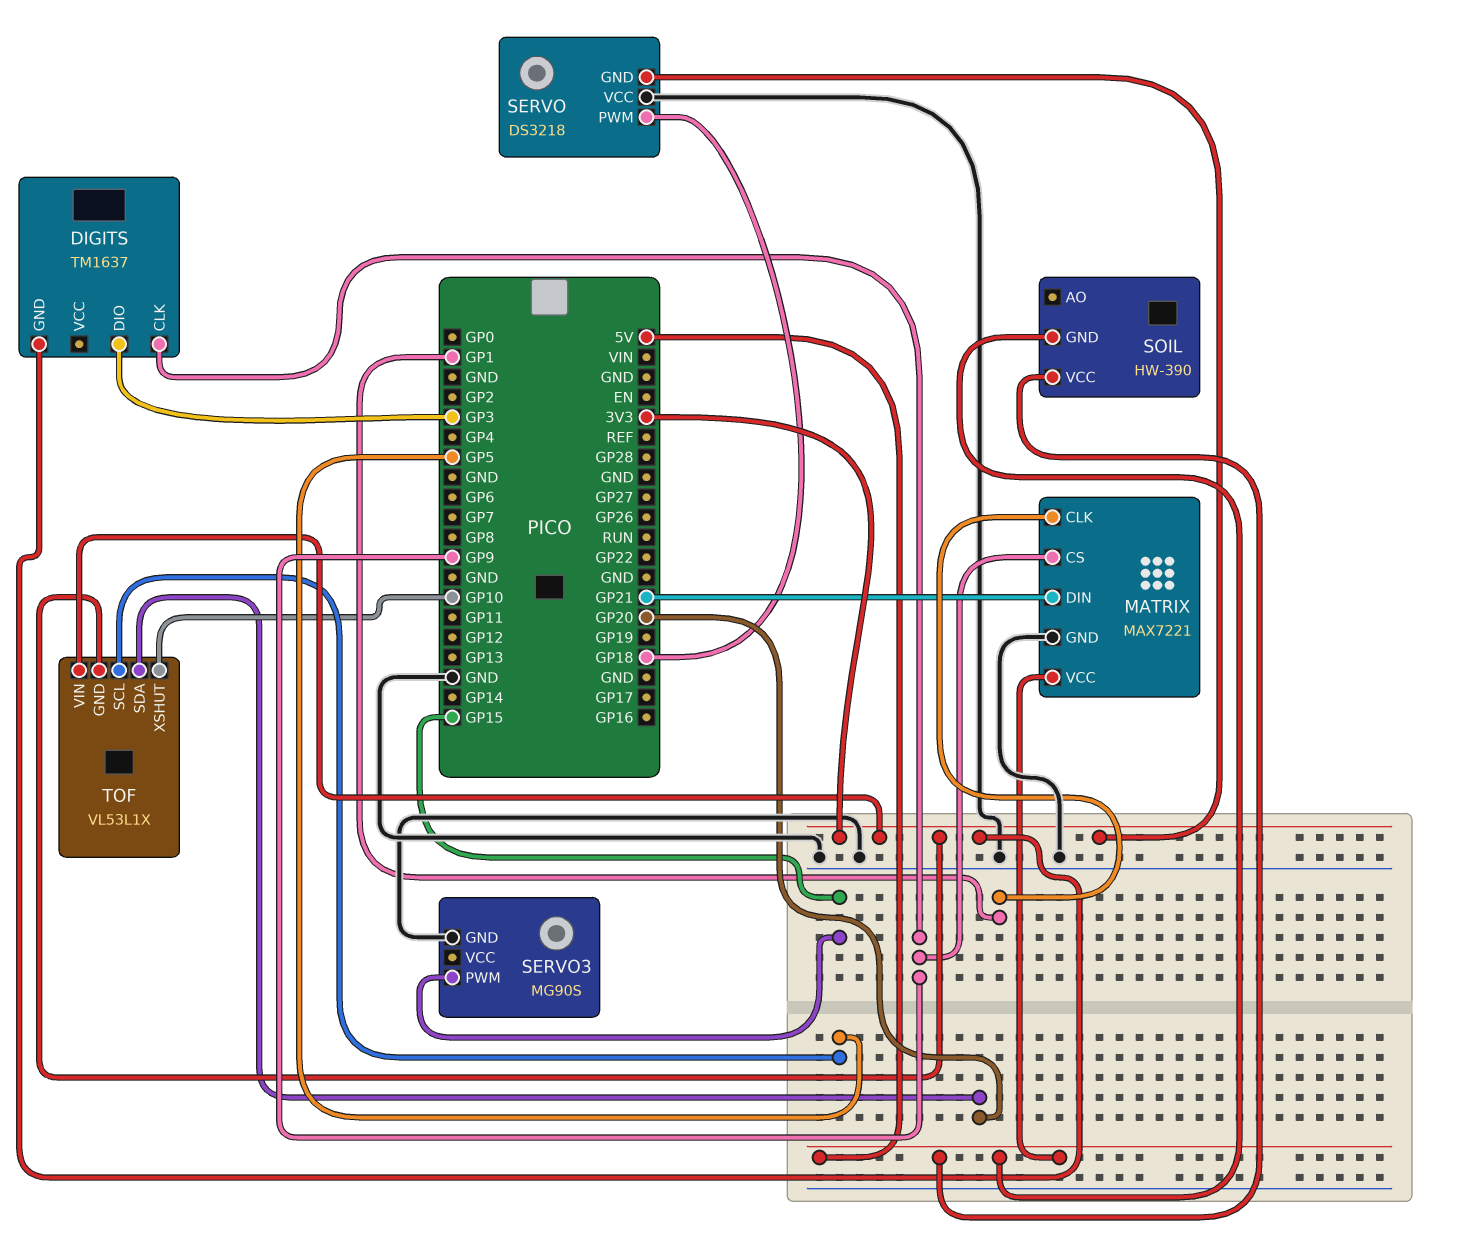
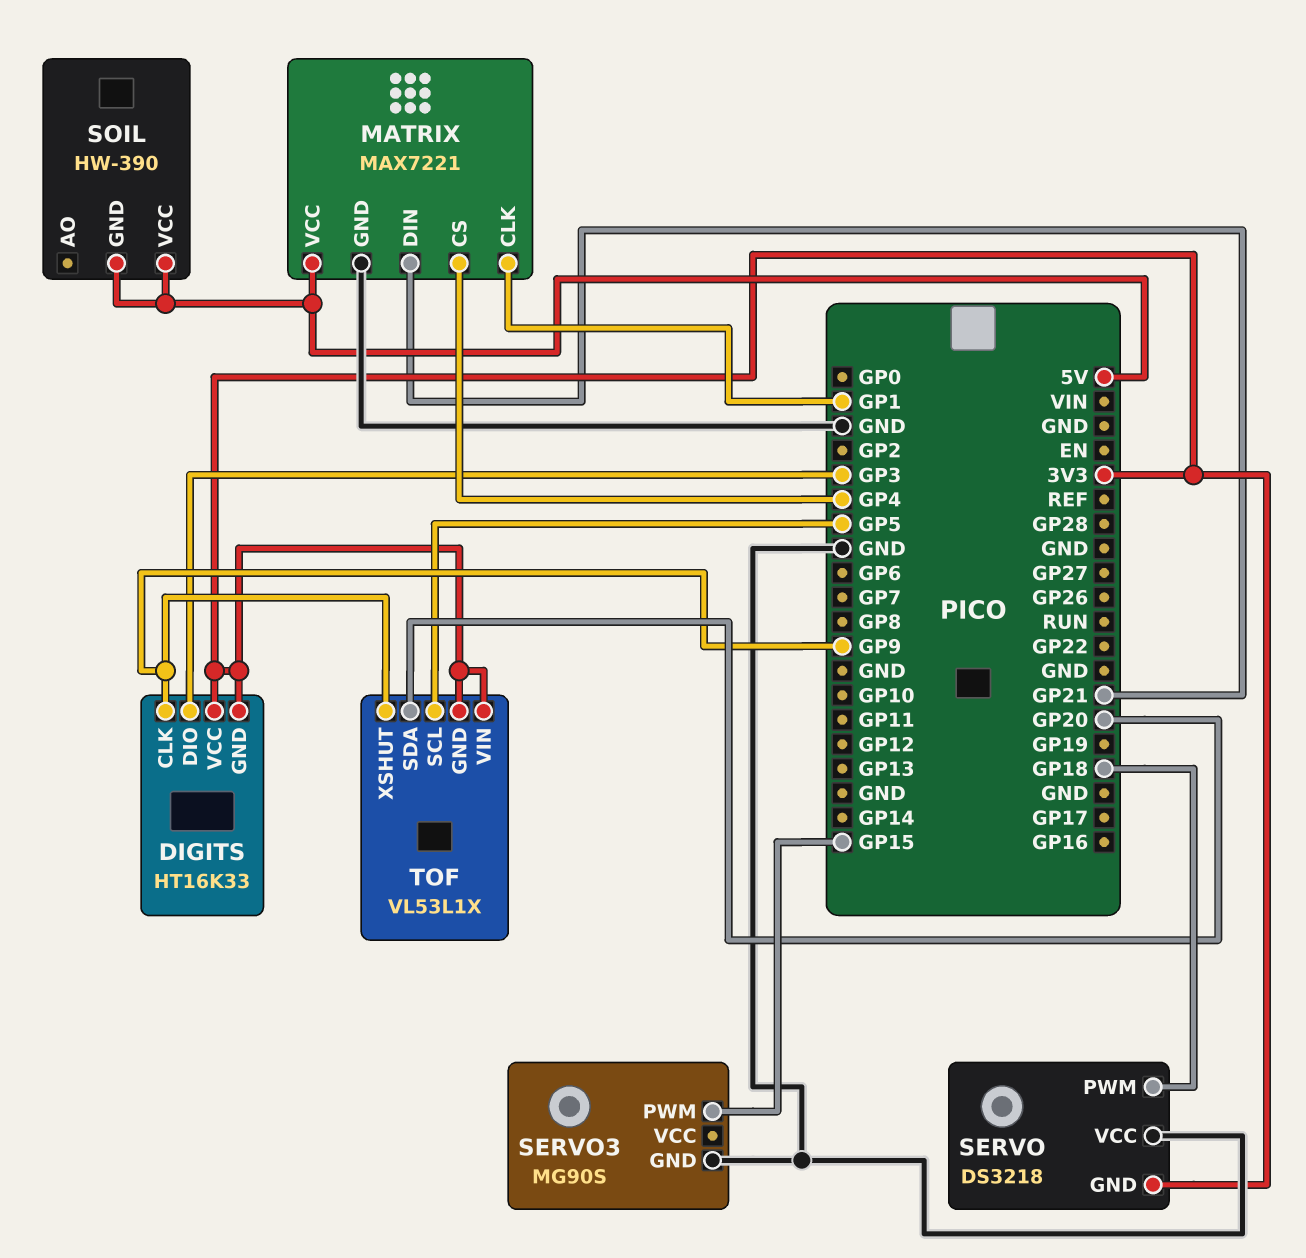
DIGITS: TM1637 -> HT16K33
DIGITS pin VCC: none -> 3V3
MATRIX pin CS: GP9 -> GP4
TOF pin XSHUT: GP10 -> GP9

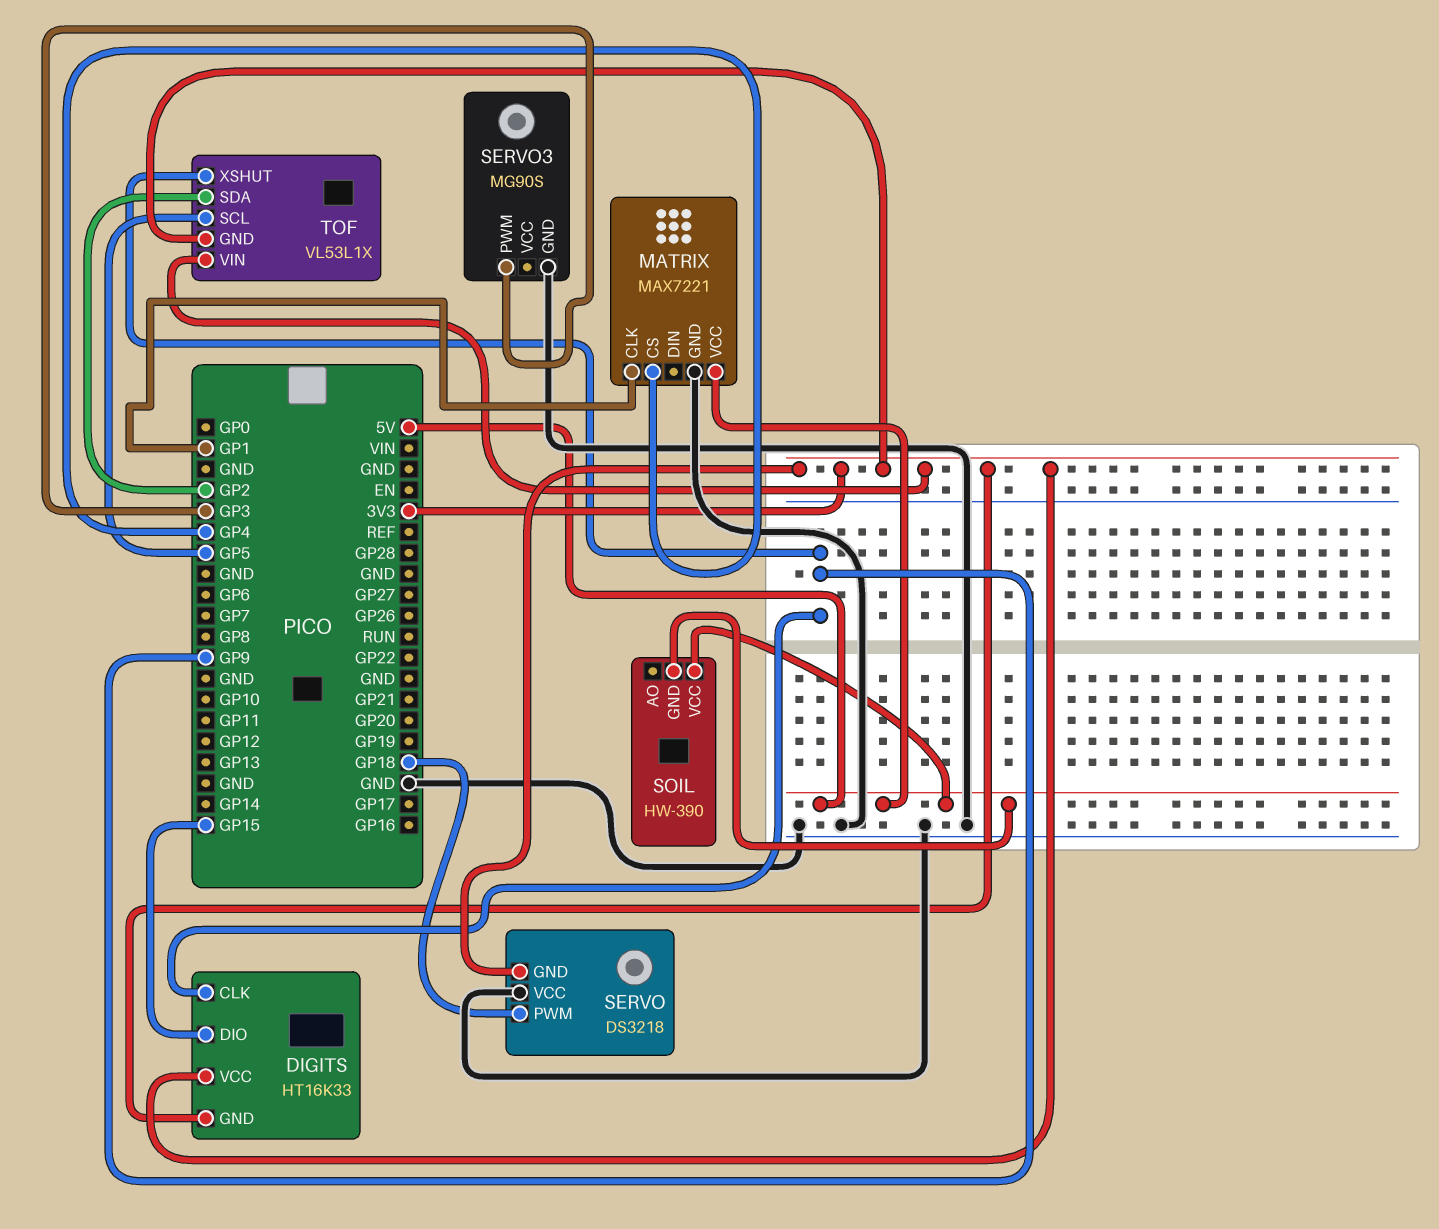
DIGITS pin DIO: GP3 -> GP15
MATRIX pin DIN: GP21 -> none
SERVO3 pin PWM: GP15 -> GP3
TOF pin SDA: GP20 -> GP2

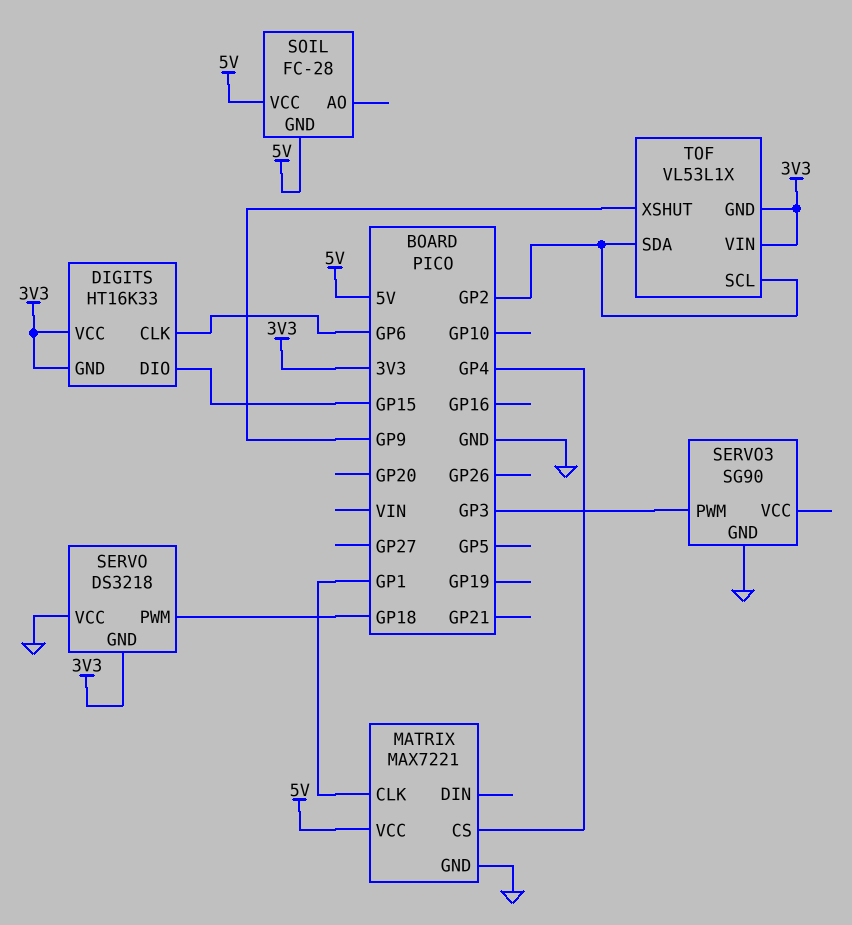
DIGITS pin CLK: GP9 -> GP6
SERVO3: MG90S -> SG90
SOIL: HW-390 -> FC-28
TOF pin SCL: GP5 -> GP2

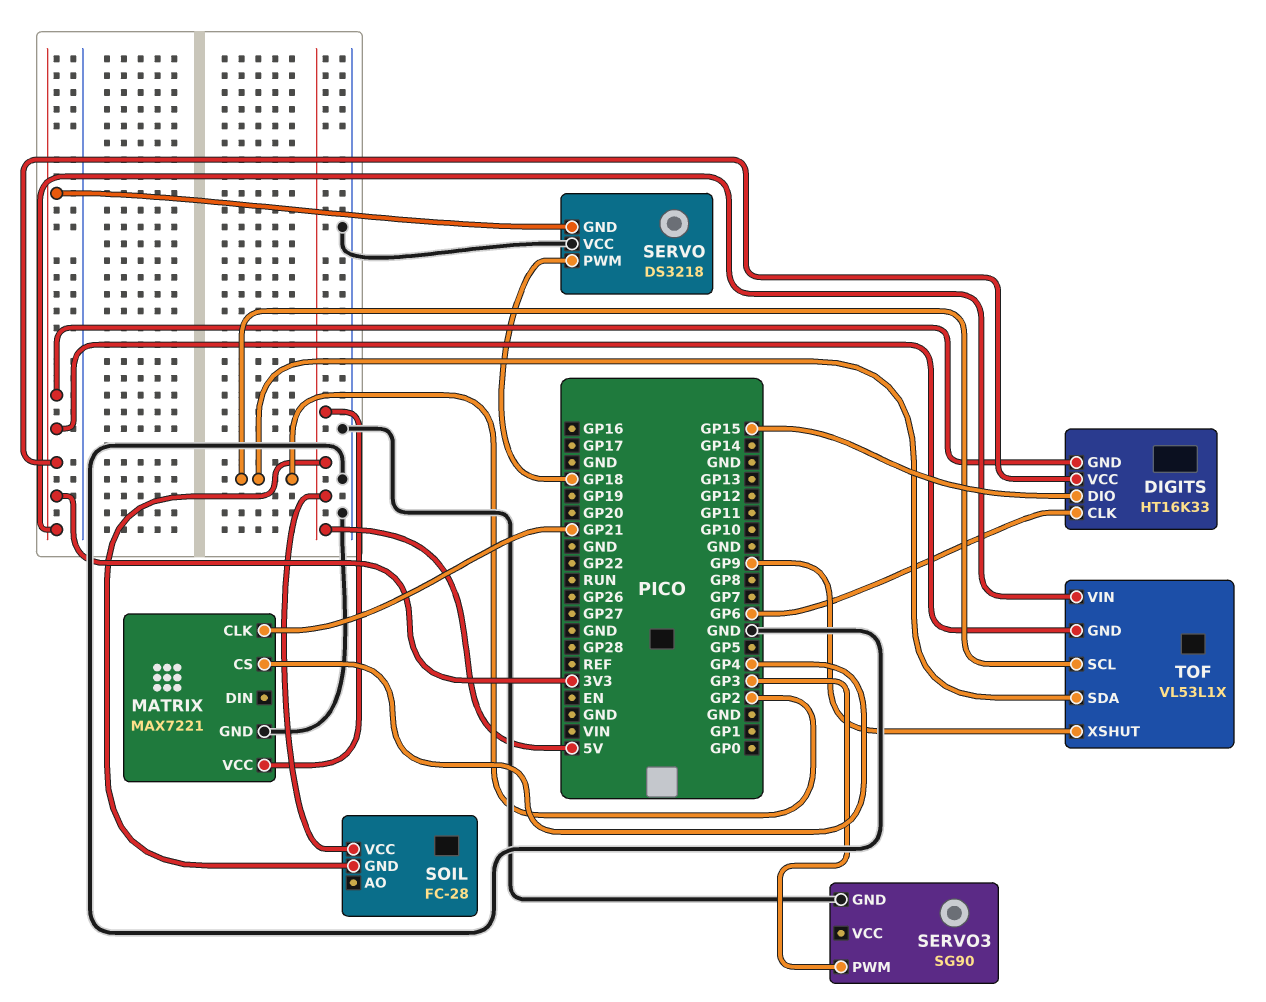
MATRIX pin CLK: GP1 -> GP21

